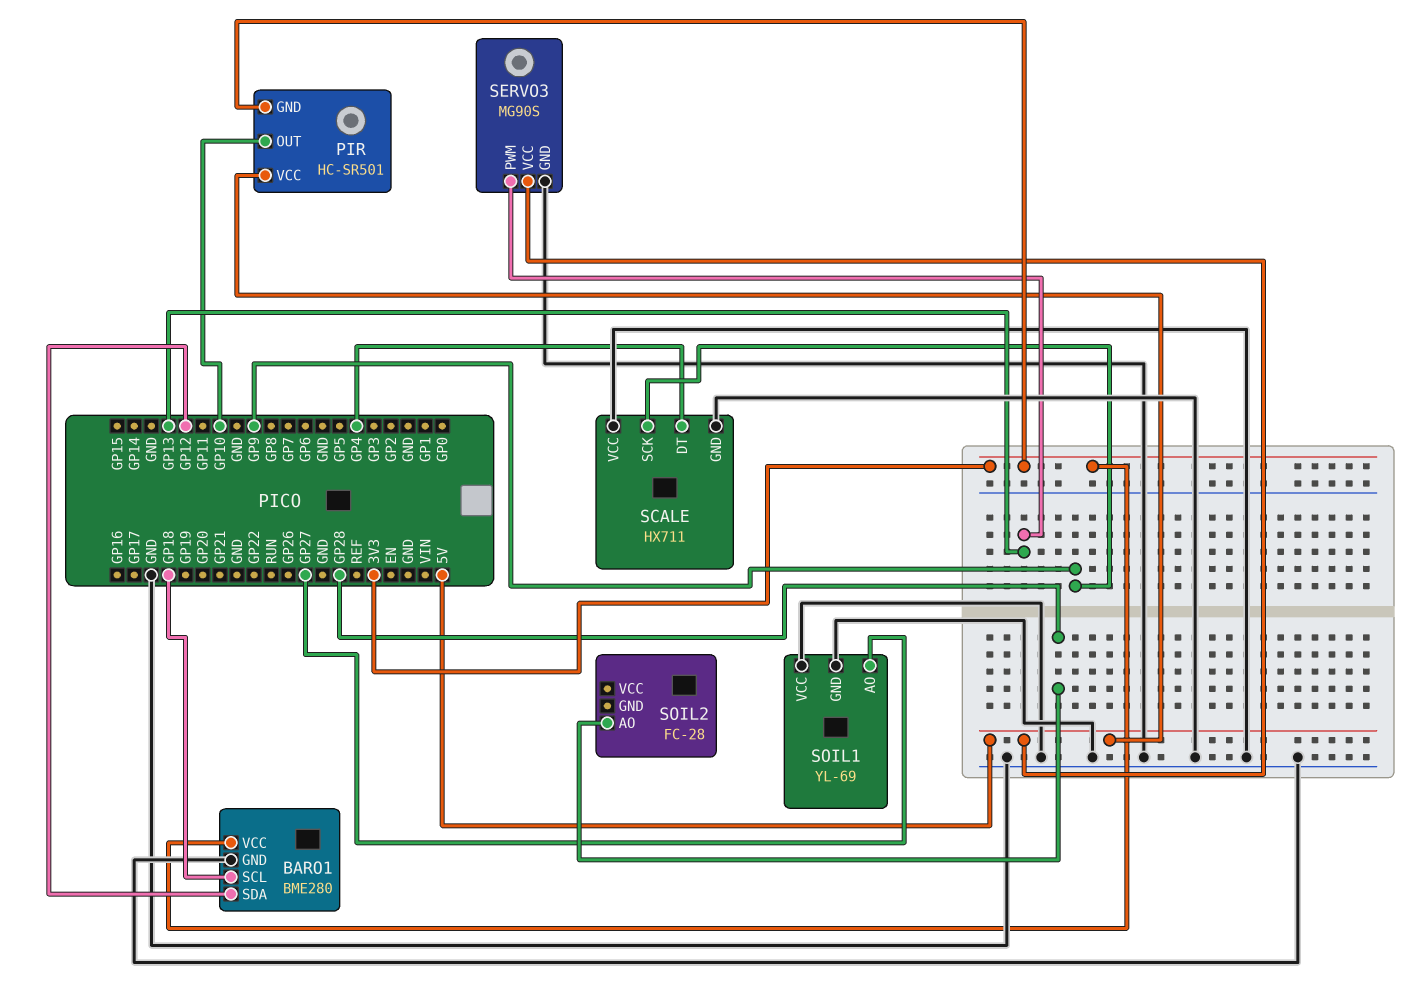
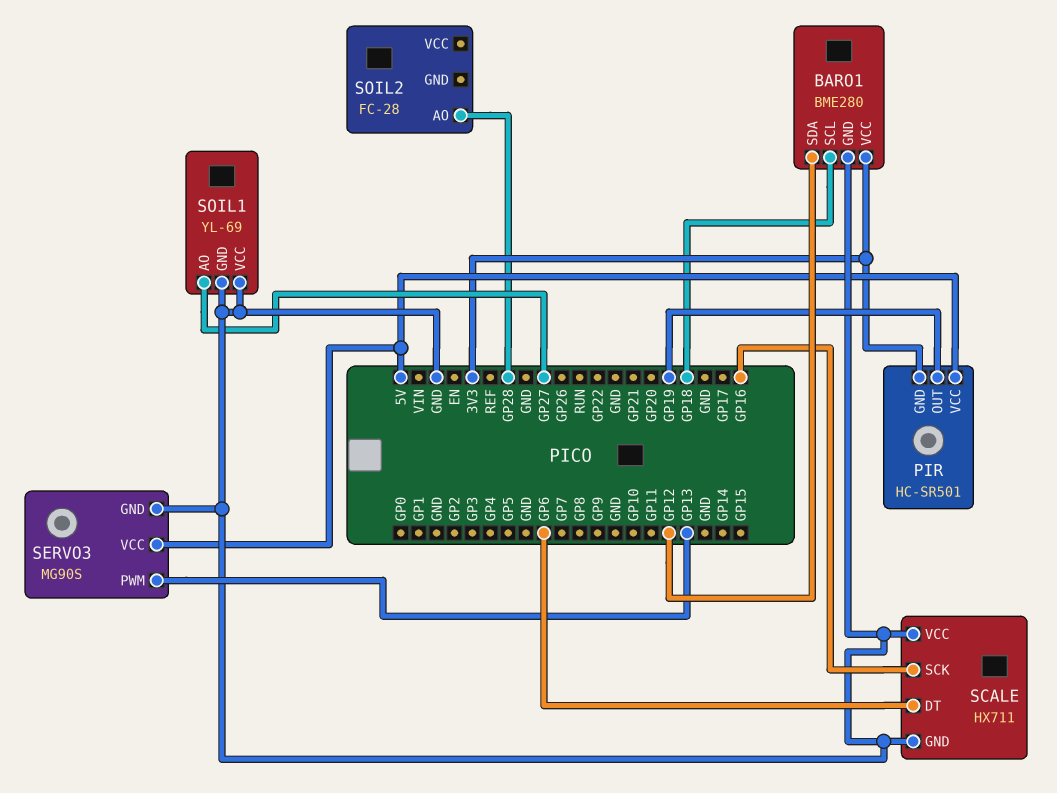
PIR pin OUT: GP10 -> GP19
SCALE pin DT: GP4 -> GP6
SCALE pin SCK: GP9 -> GP16

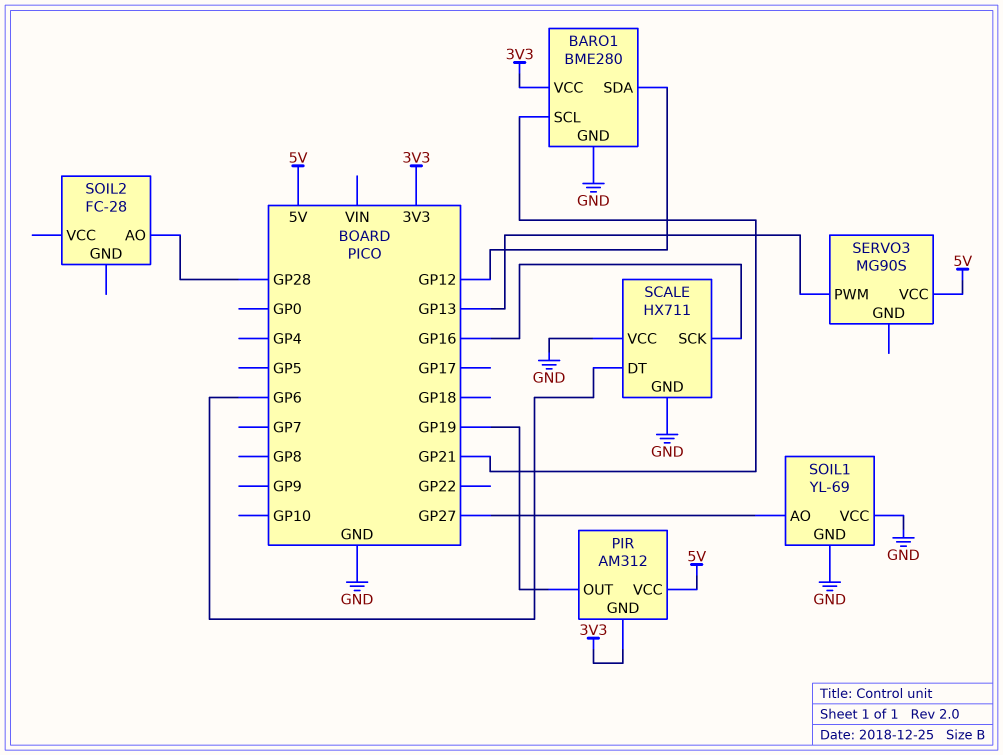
BARO1 pin SCL: GP18 -> GP21
PIR: HC-SR501 -> AM312
SERVO3 pin GND: GND -> none

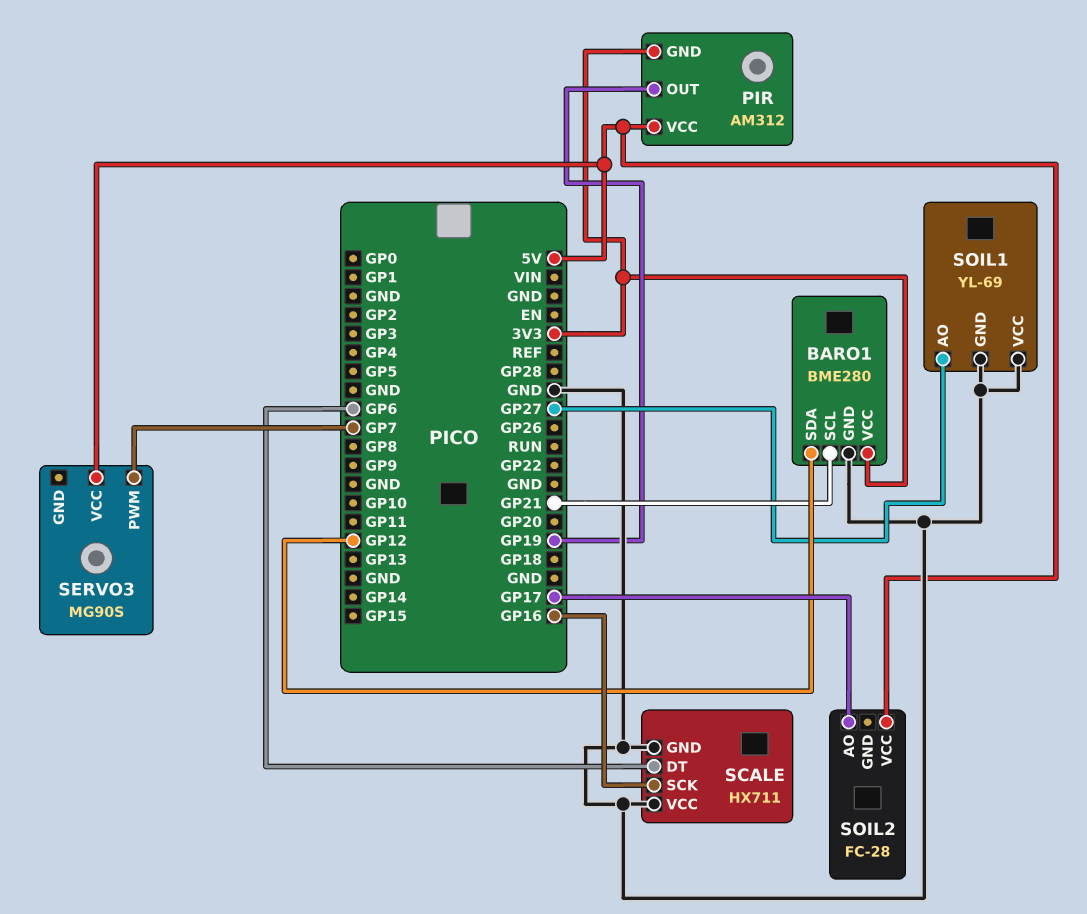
SERVO3 pin PWM: GP13 -> GP7
SOIL2 pin AO: GP28 -> GP17
SOIL2 pin VCC: none -> 5V

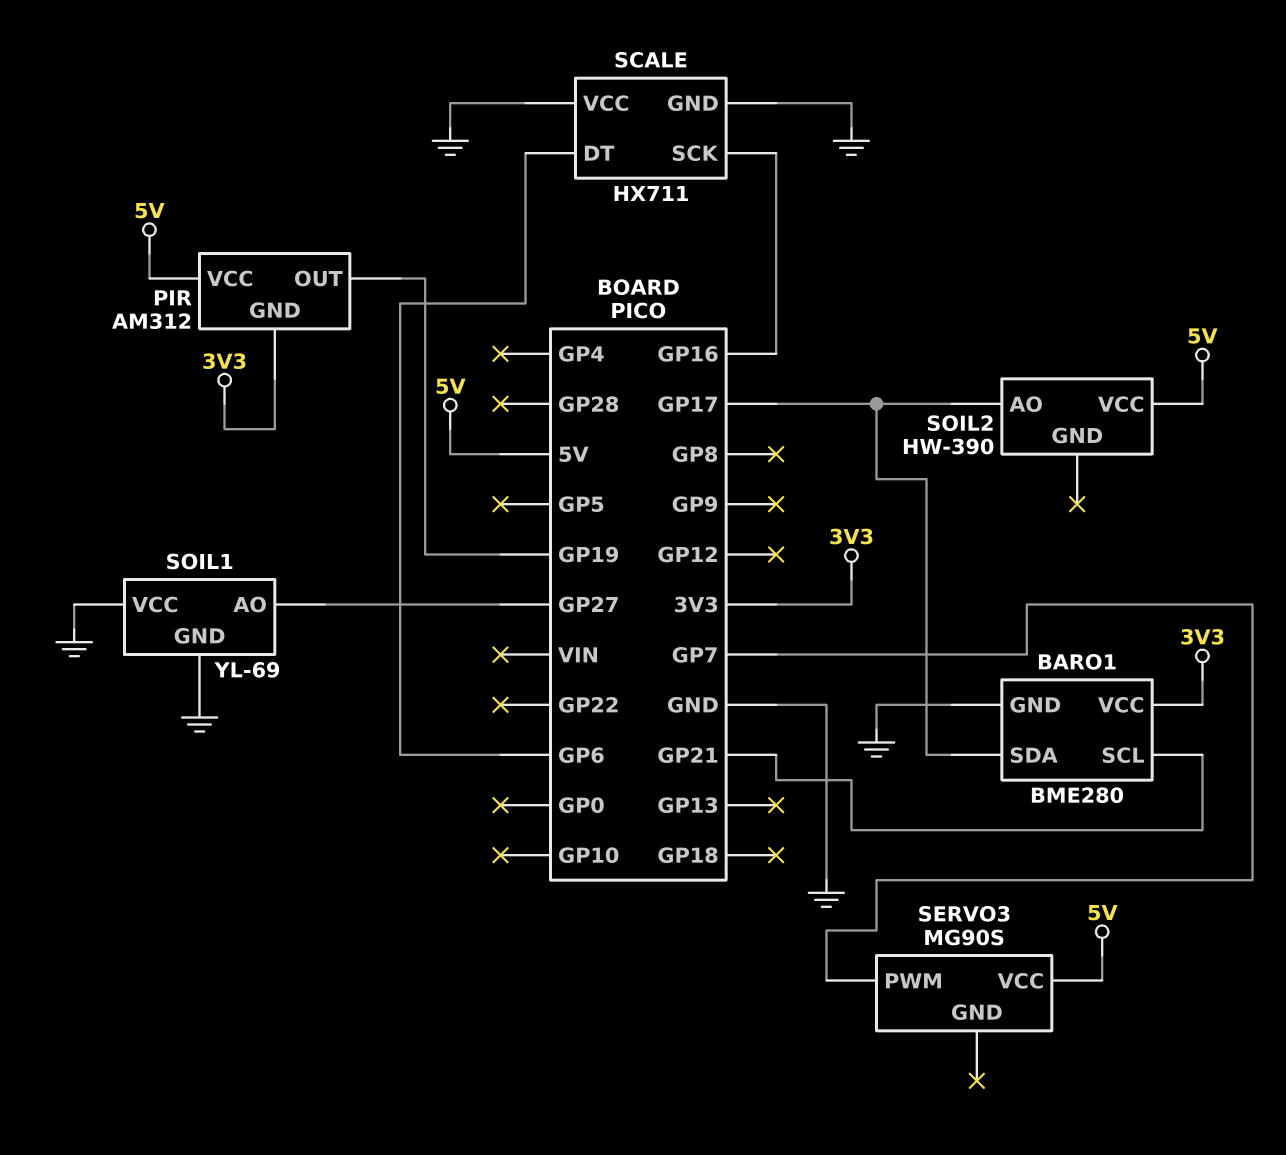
BARO1 pin SDA: GP12 -> GP17
SOIL2: FC-28 -> HW-390

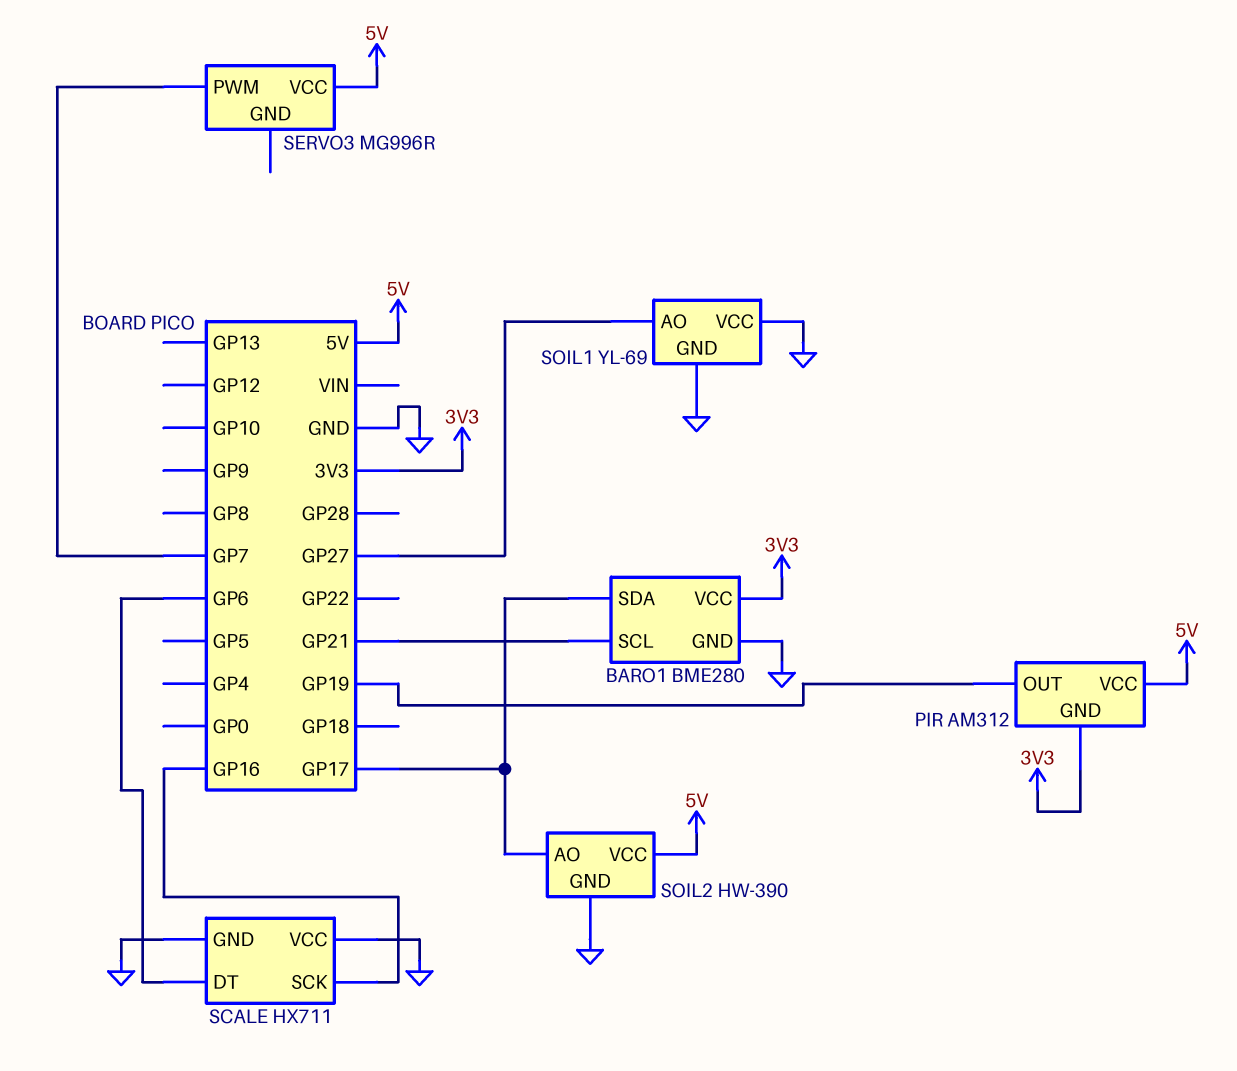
SERVO3: MG90S -> MG996R
SOIL2 pin GND: none -> GND

